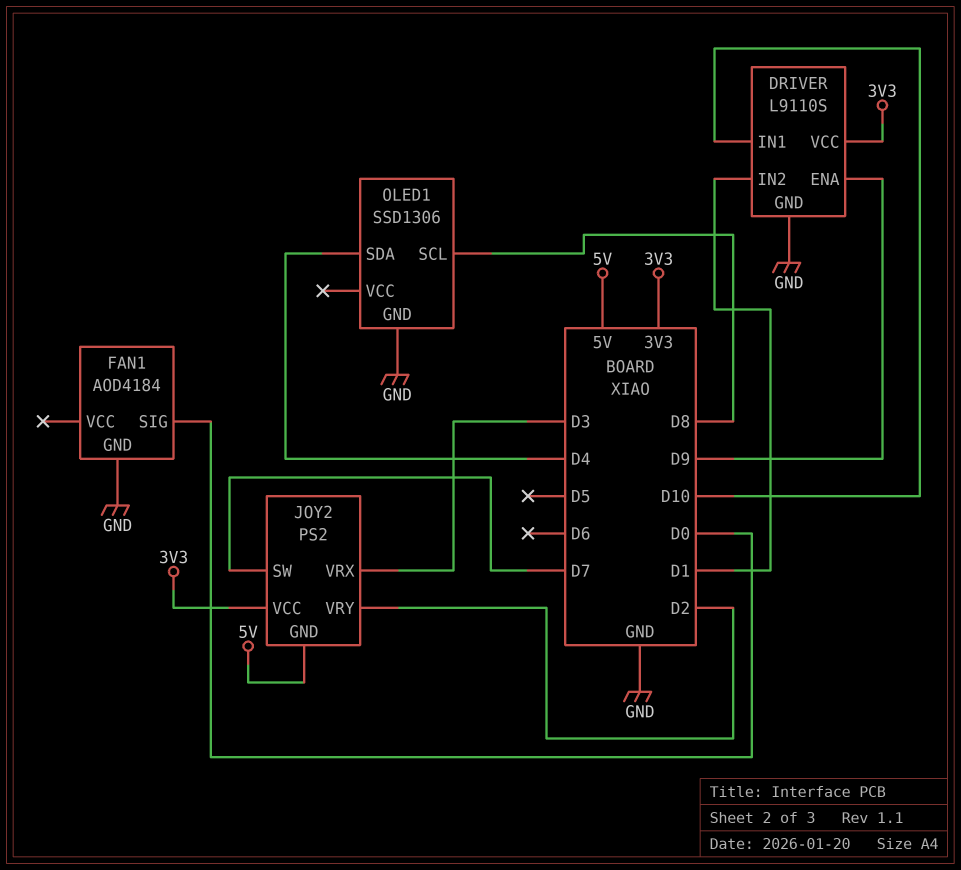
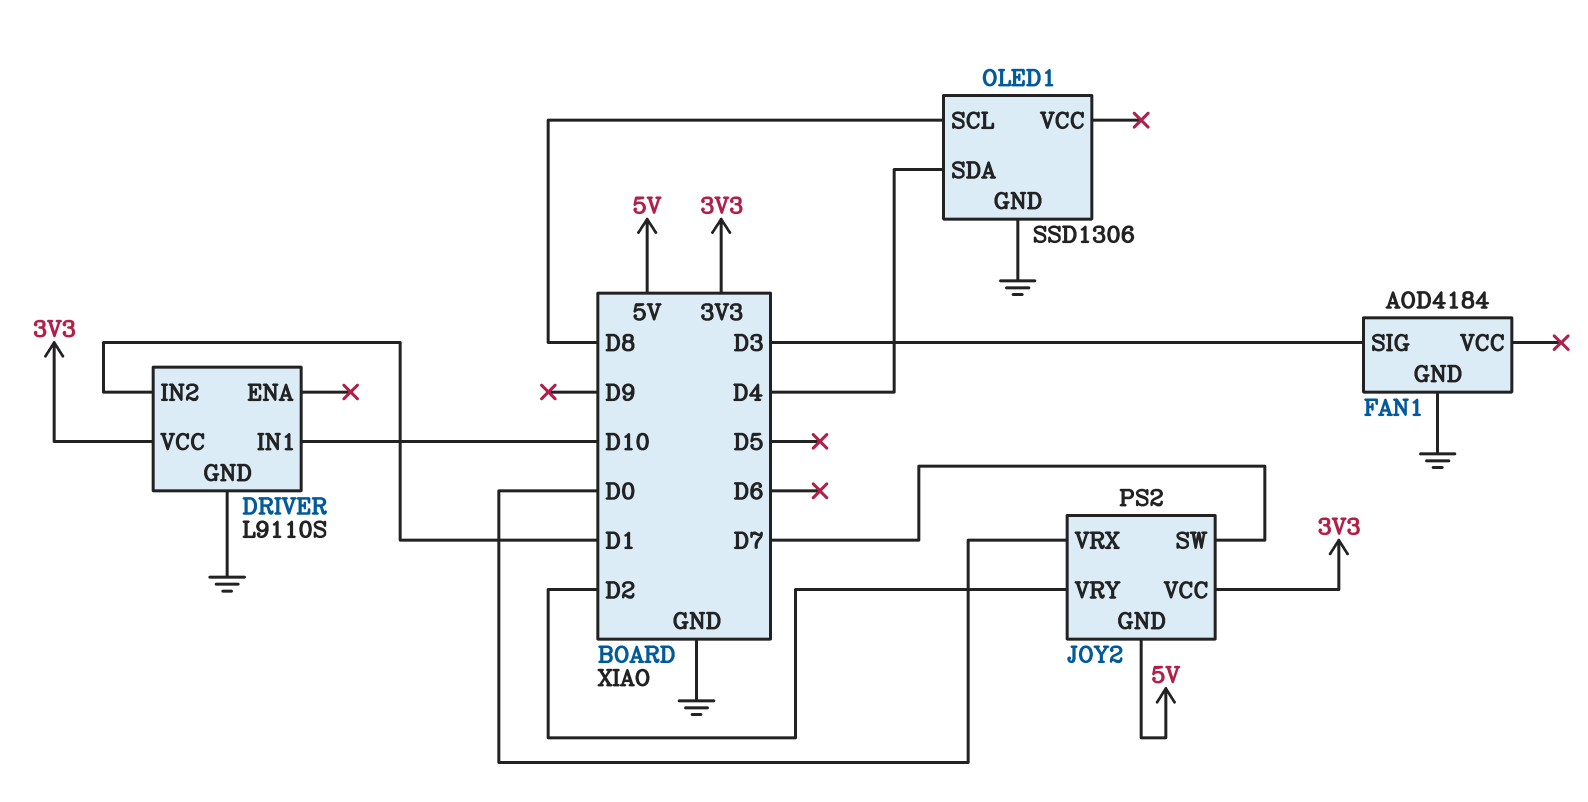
DRIVER pin ENA: D9 -> none
FAN1 pin SIG: D0 -> D3
JOY2 pin VRX: D3 -> D0

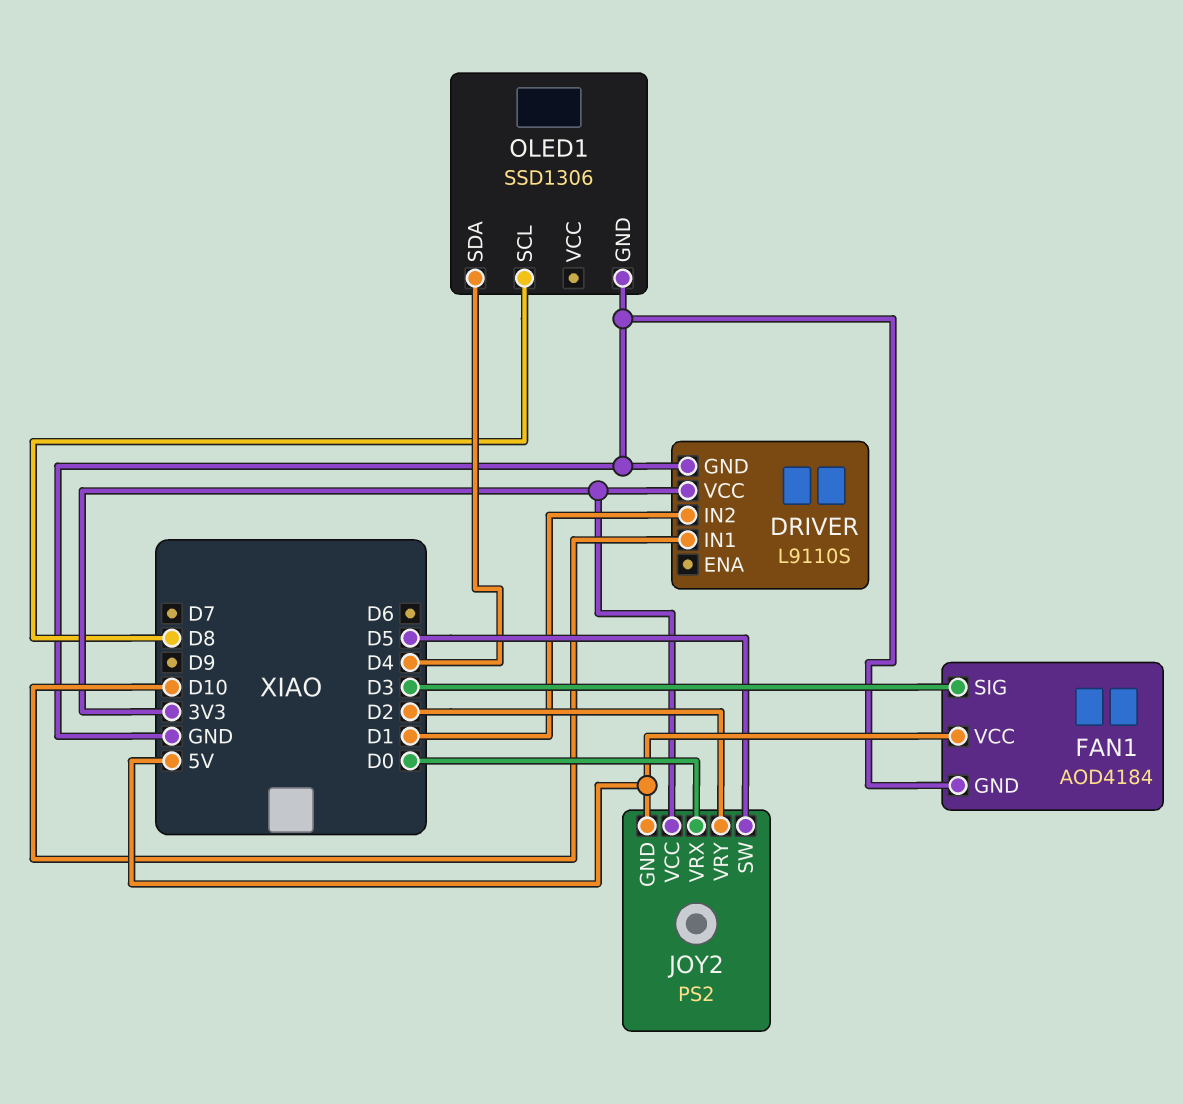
FAN1 pin VCC: none -> 5V
JOY2 pin SW: D7 -> D5

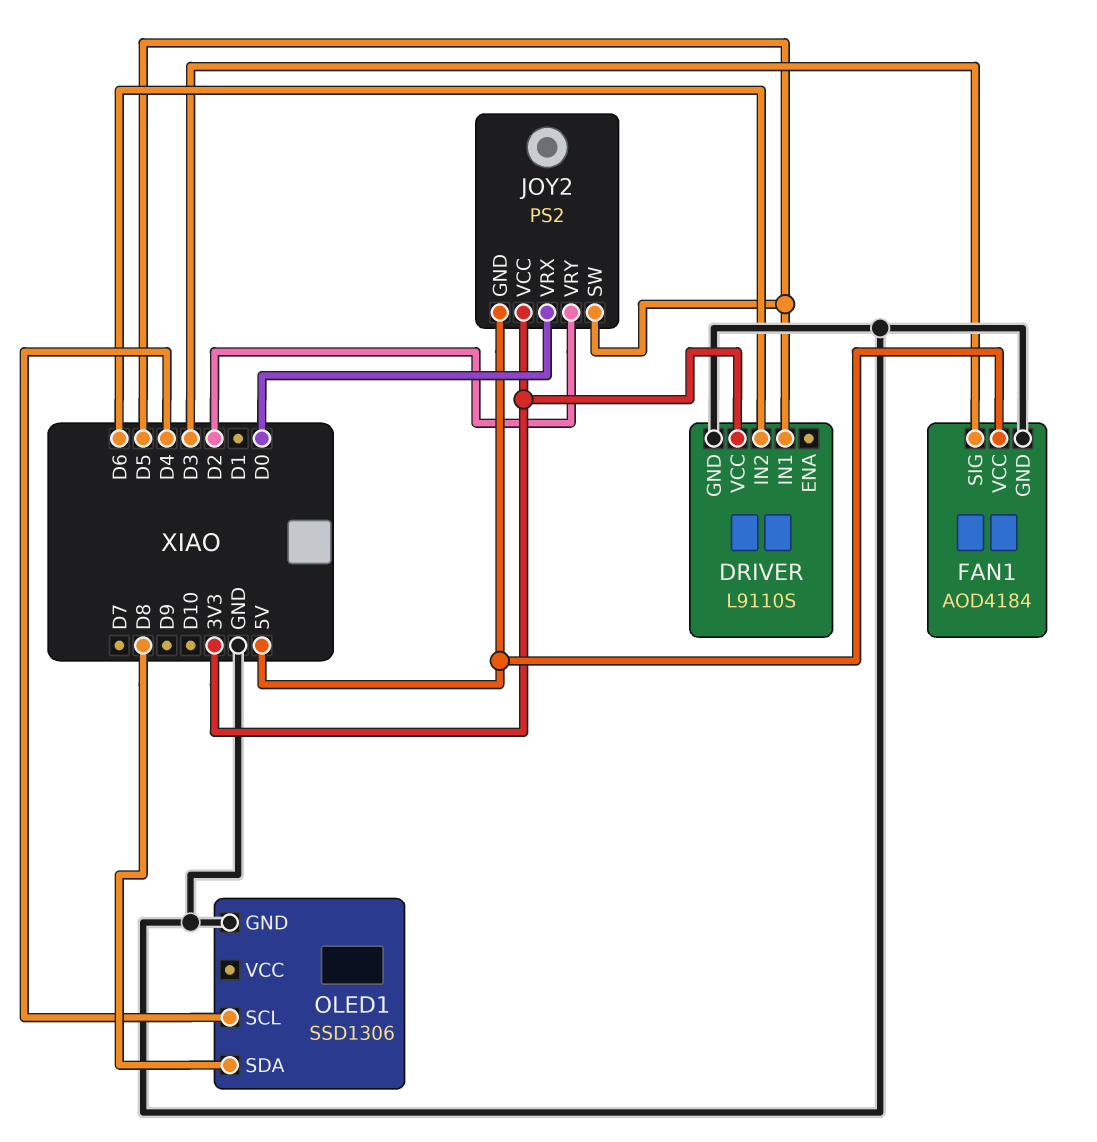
DRIVER pin IN1: D10 -> D5
DRIVER pin IN2: D1 -> D6
OLED1 pin SCL: D8 -> D4
OLED1 pin SDA: D4 -> D8

